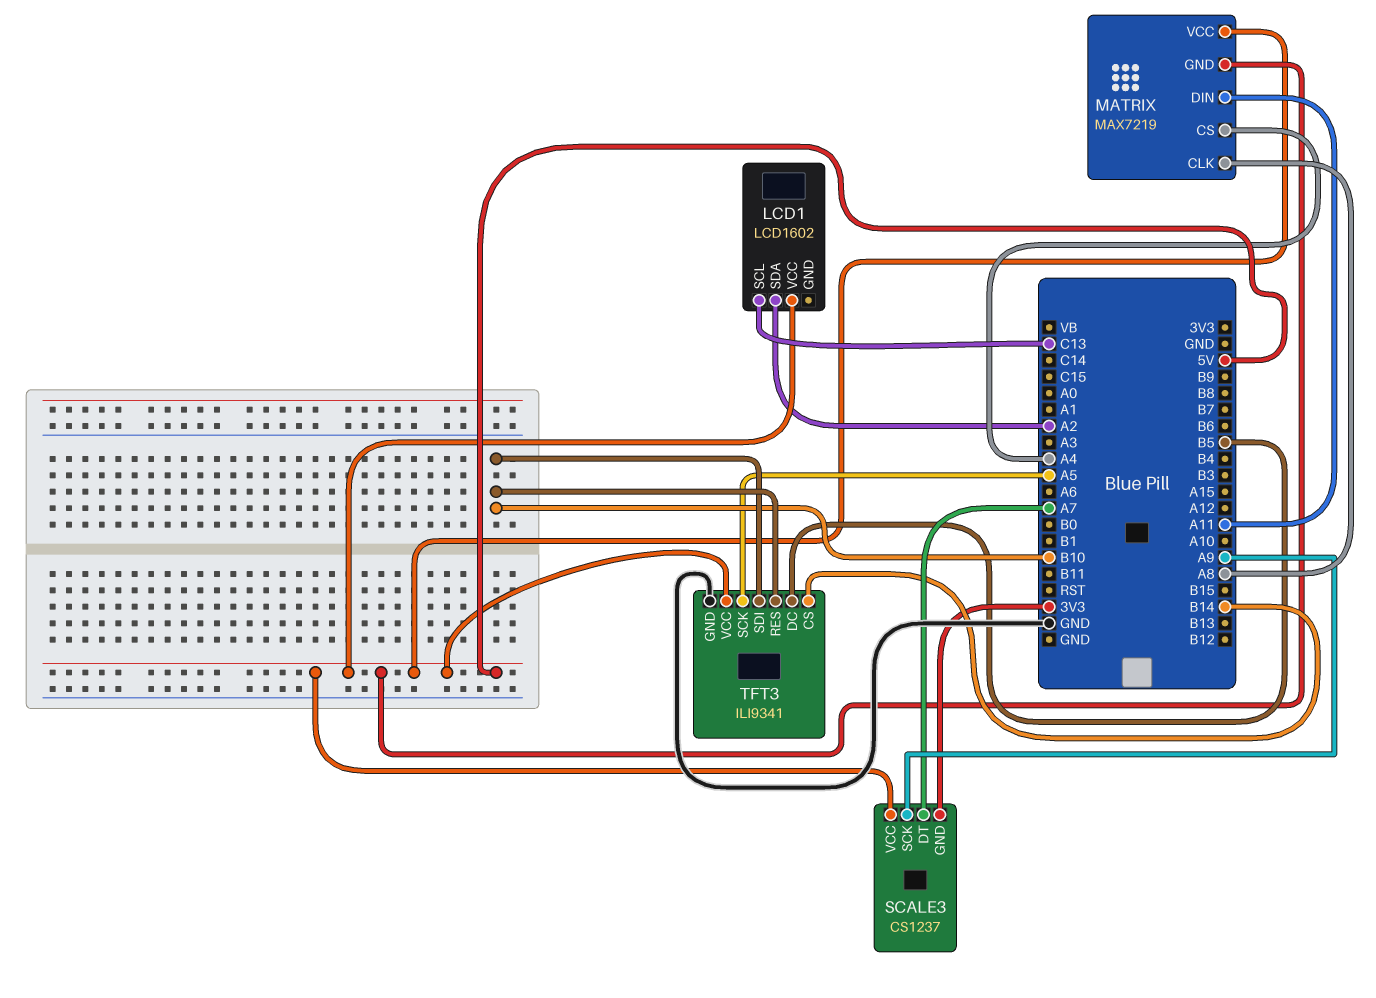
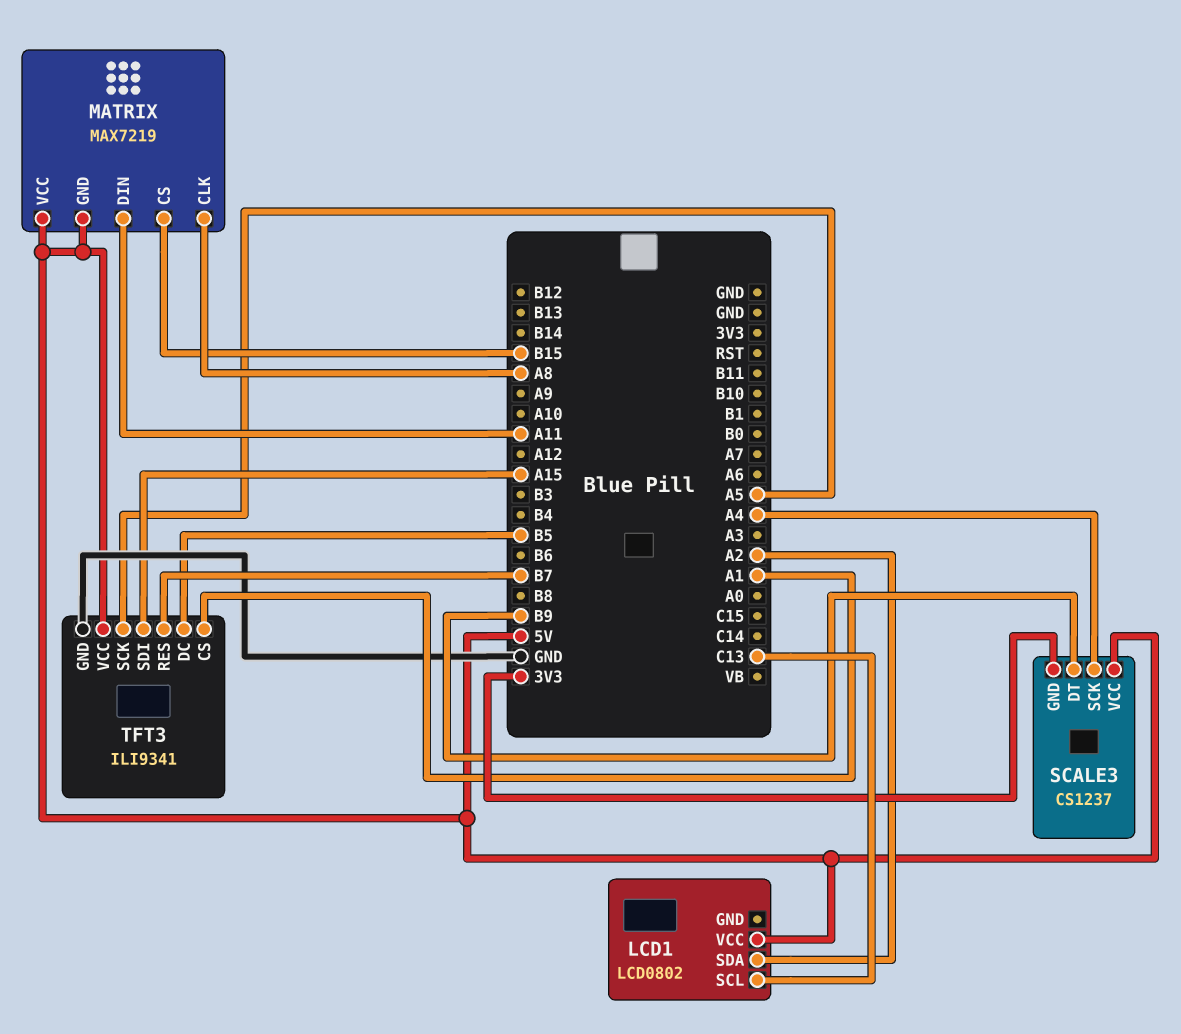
LCD1: LCD1602 -> LCD0802
MATRIX pin CS: A4 -> B15
SCALE3 pin DT: A7 -> B9
SCALE3 pin SCK: A9 -> A4
TFT3 pin CS: B14 -> A1
TFT3 pin RES: B10 -> B7
TFT3 pin SDI: B10 -> A15

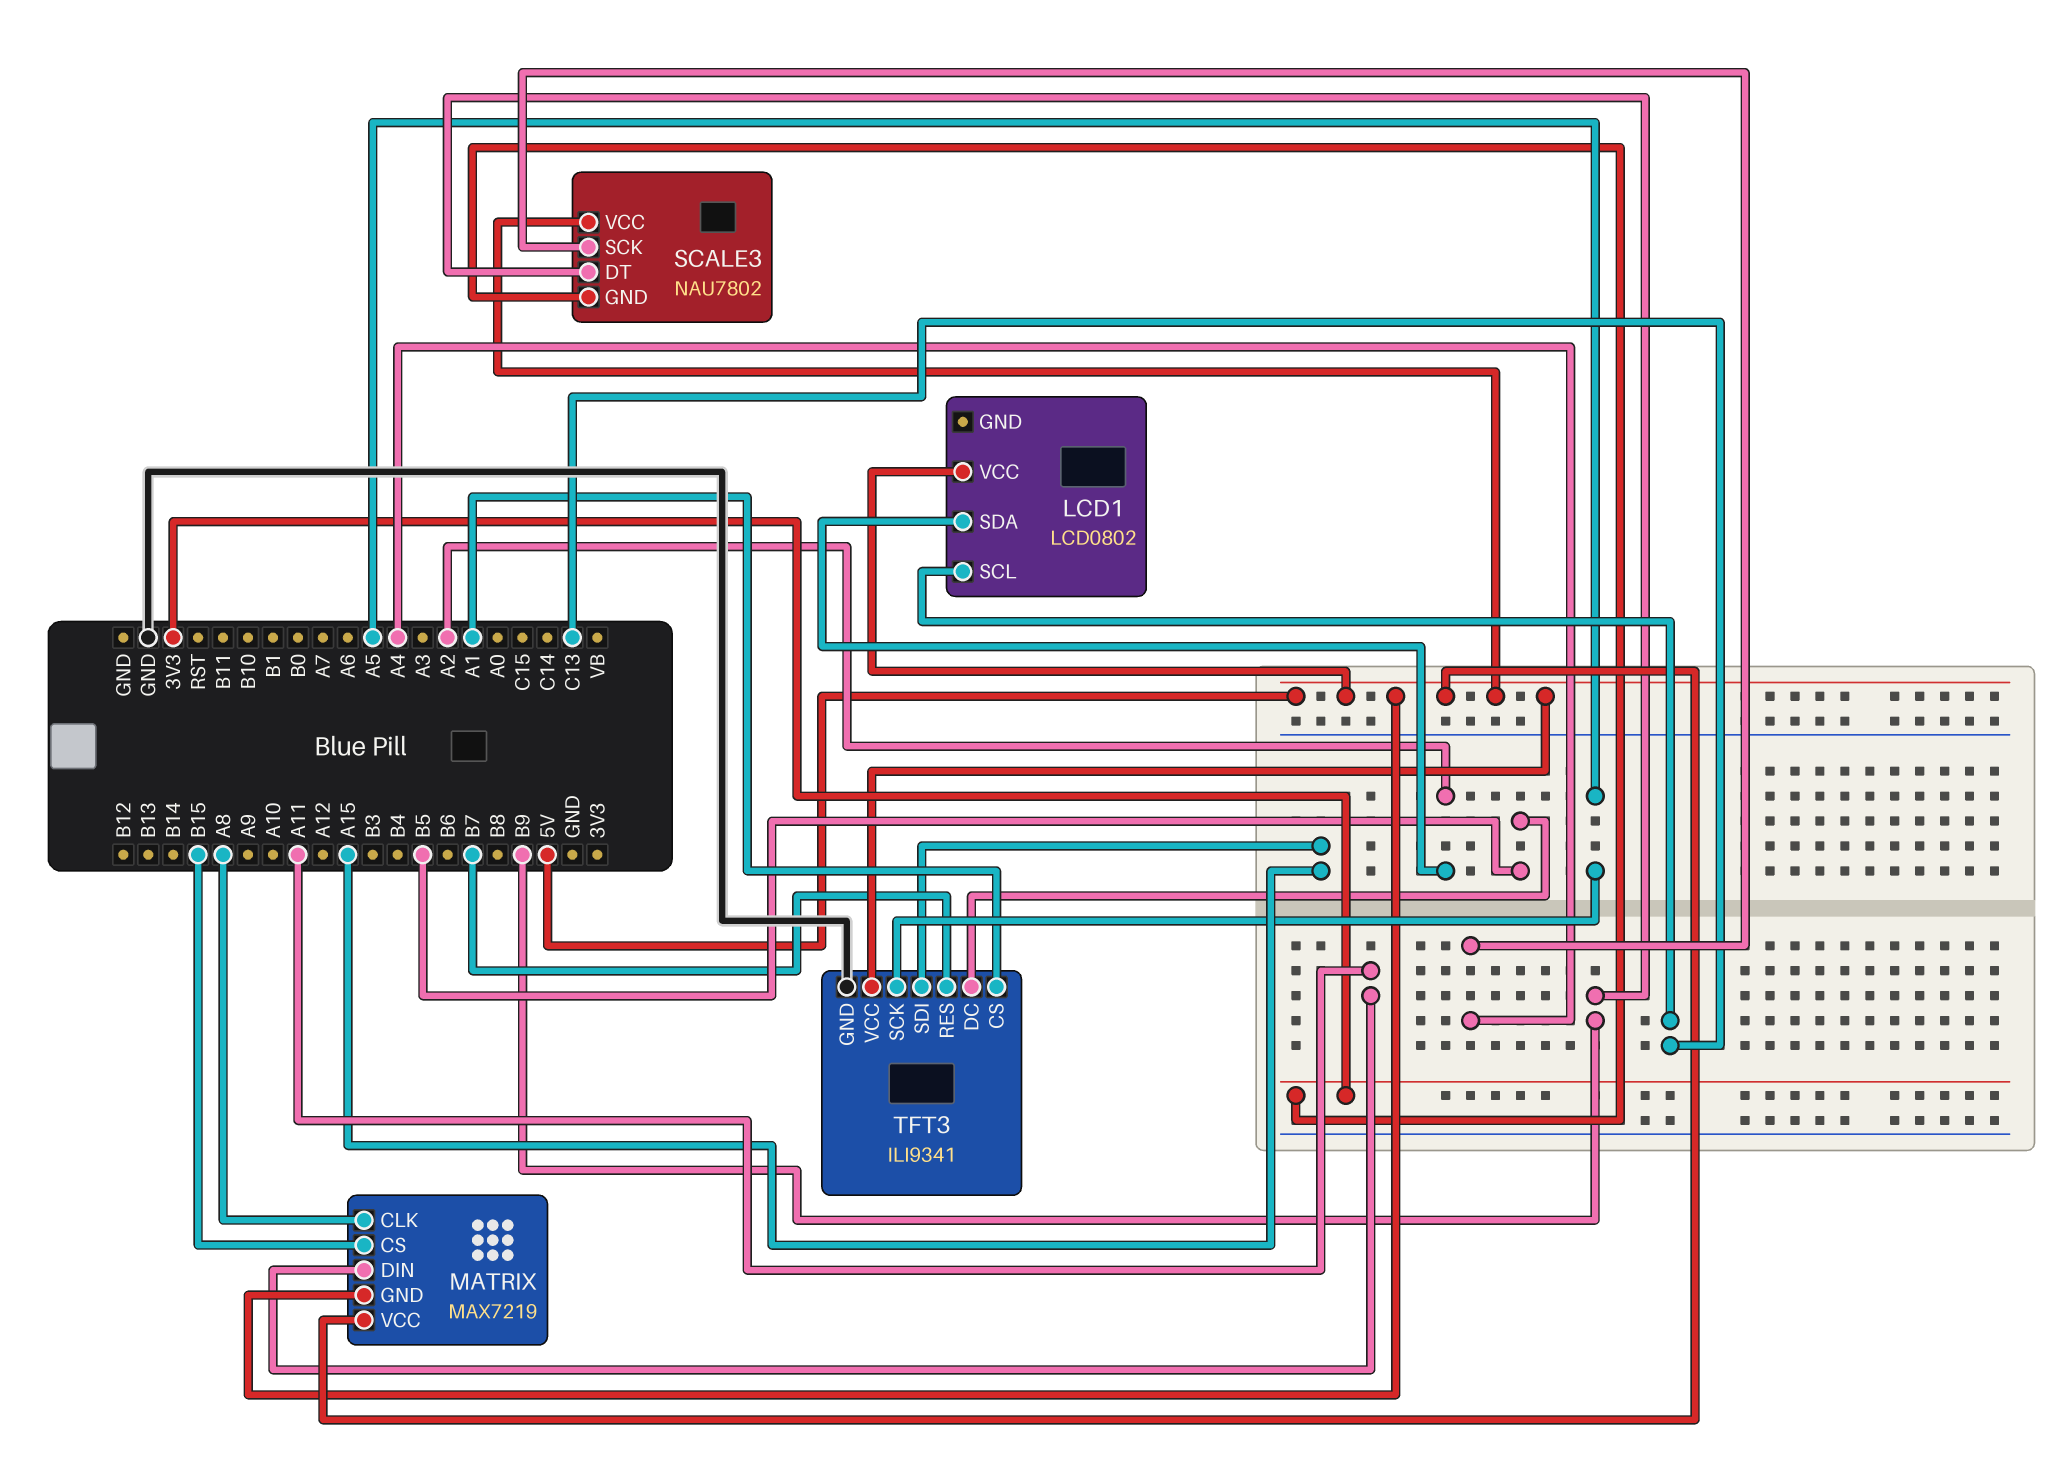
SCALE3: CS1237 -> NAU7802

